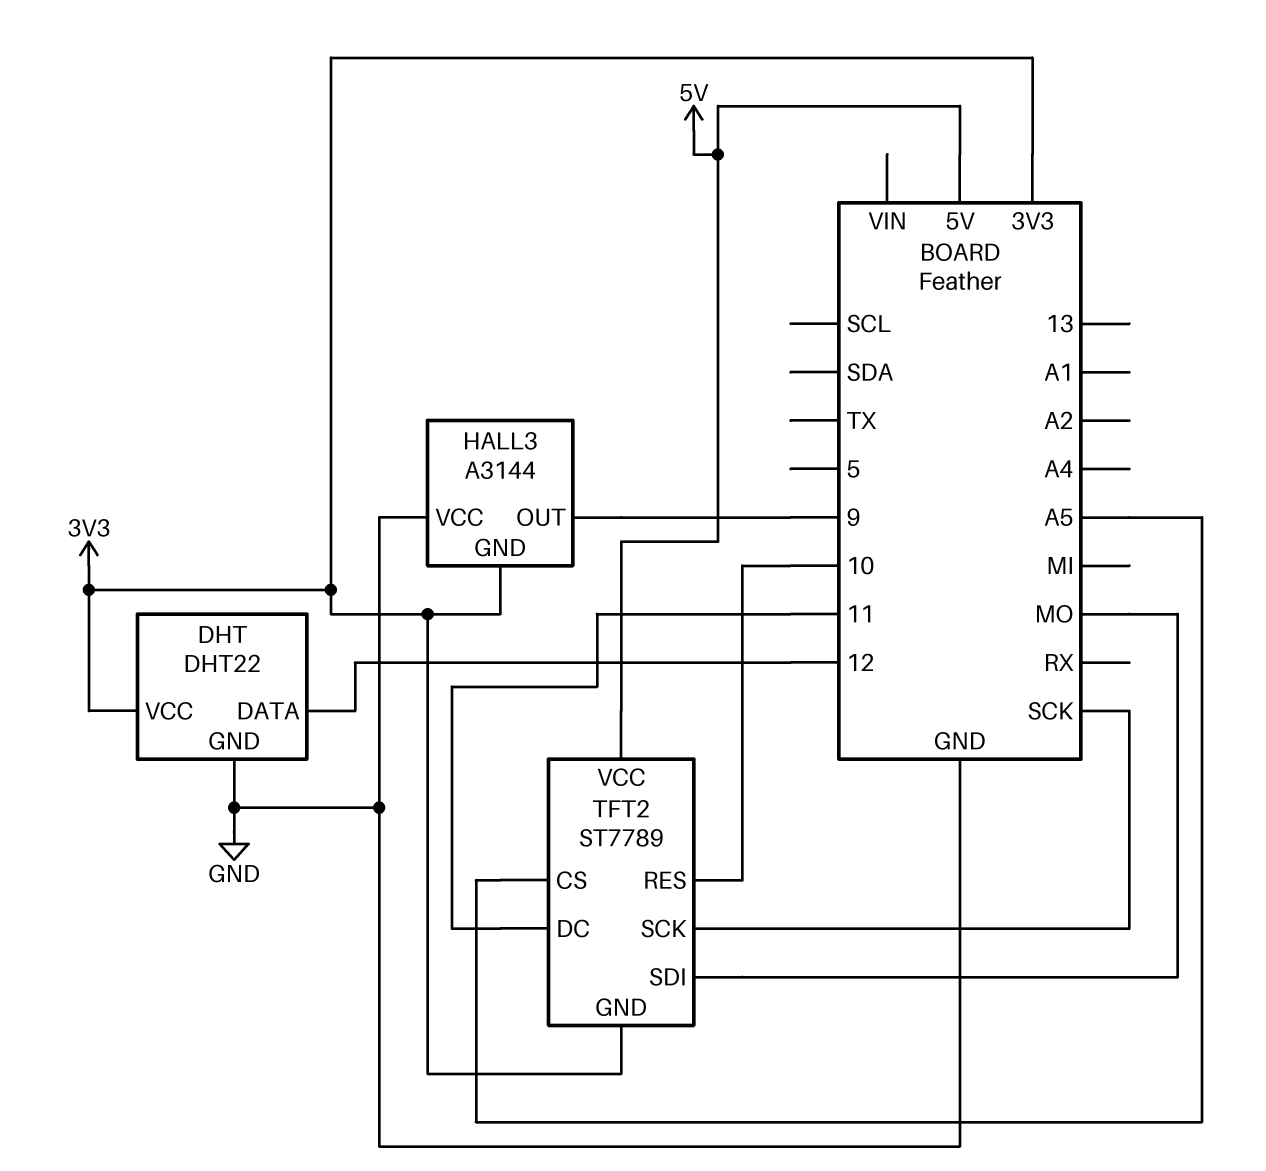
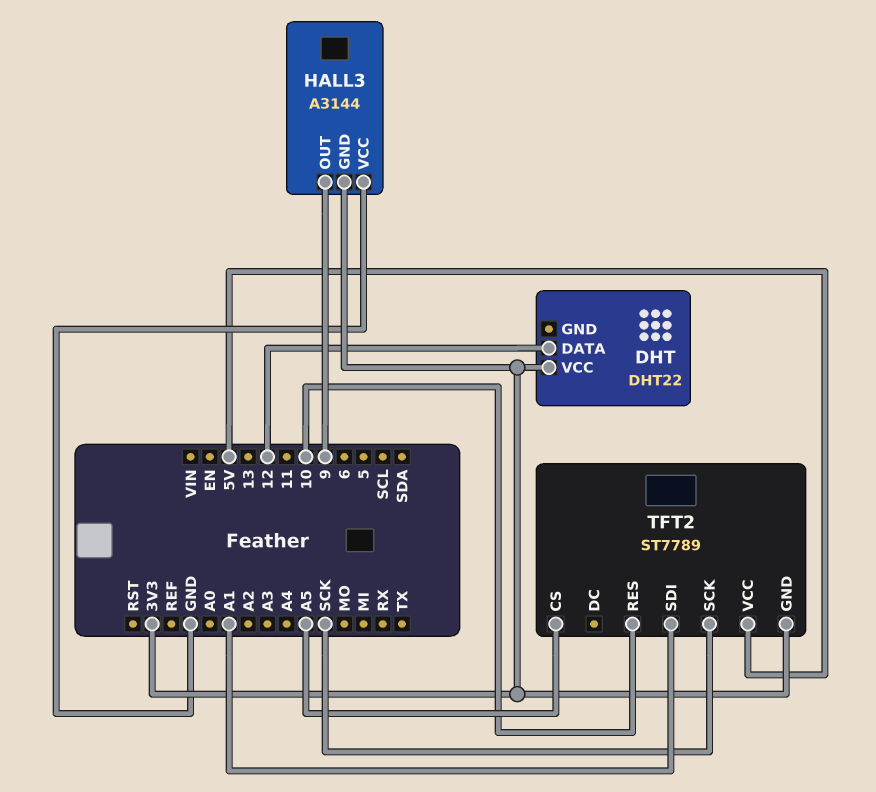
DHT pin GND: GND -> none
TFT2 pin DC: 11 -> none
TFT2 pin SDI: MO -> A1

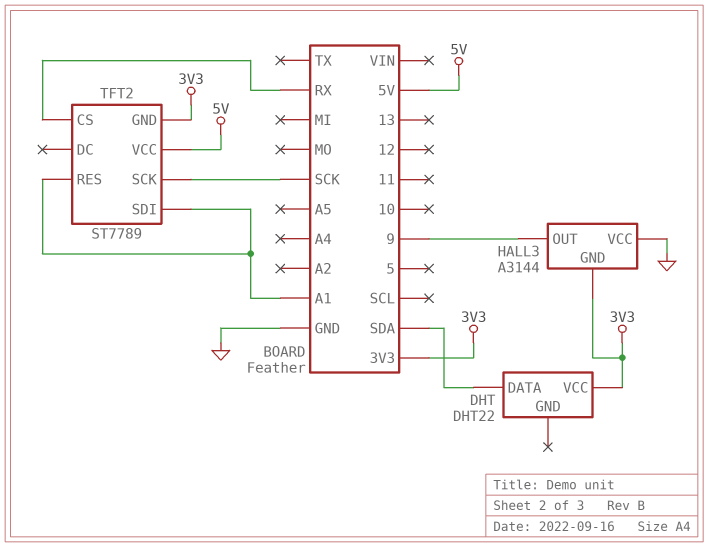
DHT pin DATA: 12 -> SDA
TFT2 pin CS: A5 -> RX
TFT2 pin RES: 10 -> A1

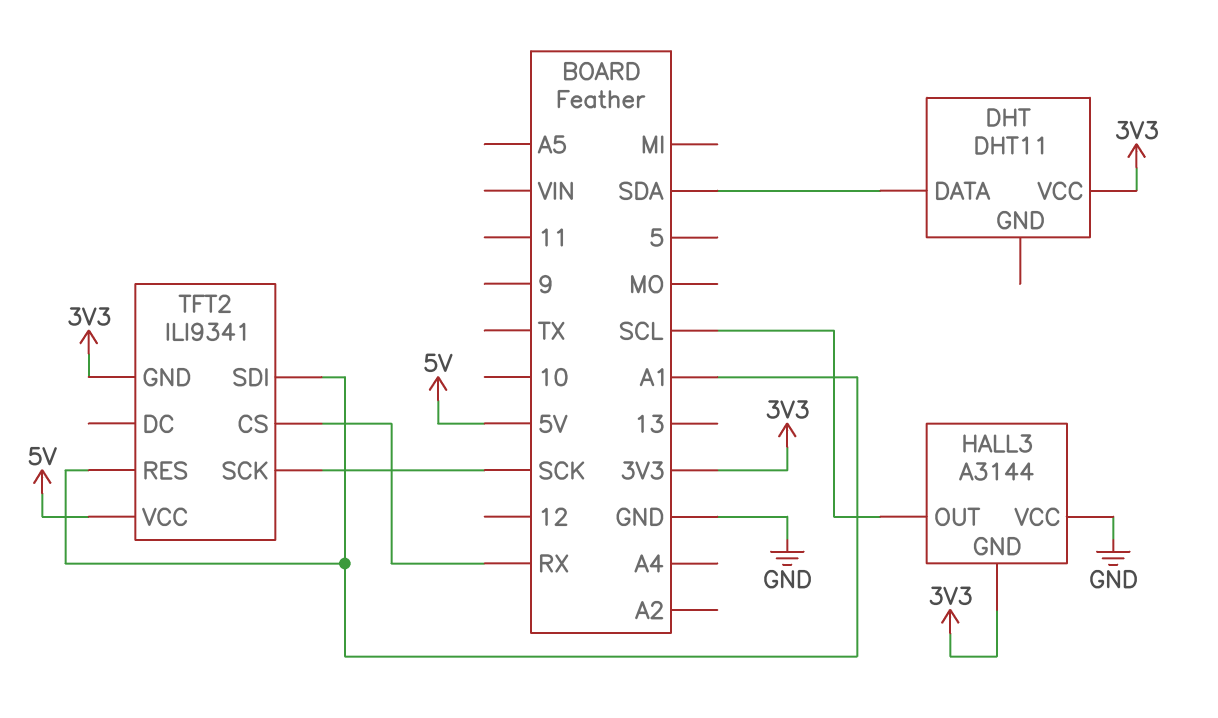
DHT: DHT22 -> DHT11
HALL3 pin OUT: 9 -> SCL
TFT2: ST7789 -> ILI9341

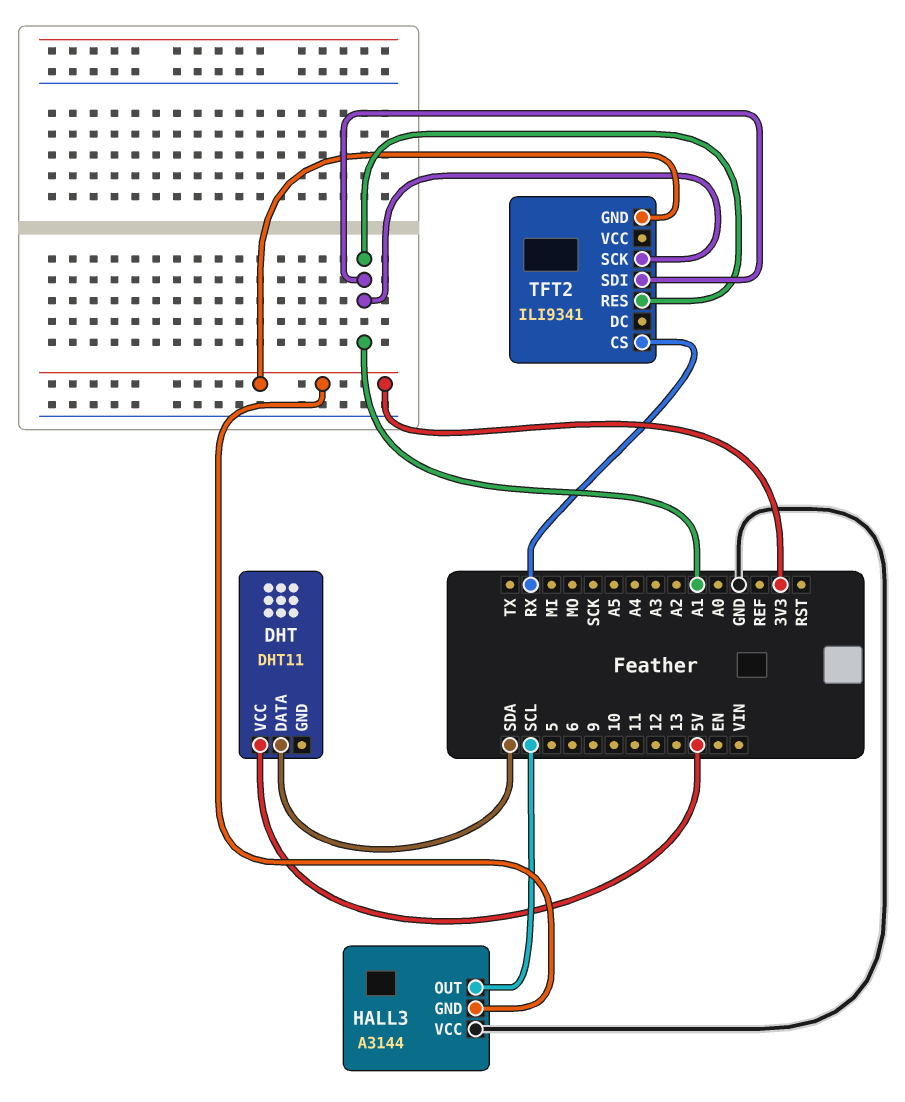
DHT pin VCC: 3V3 -> 5V
TFT2 pin SCK: SCK -> A1
TFT2 pin VCC: 5V -> none

